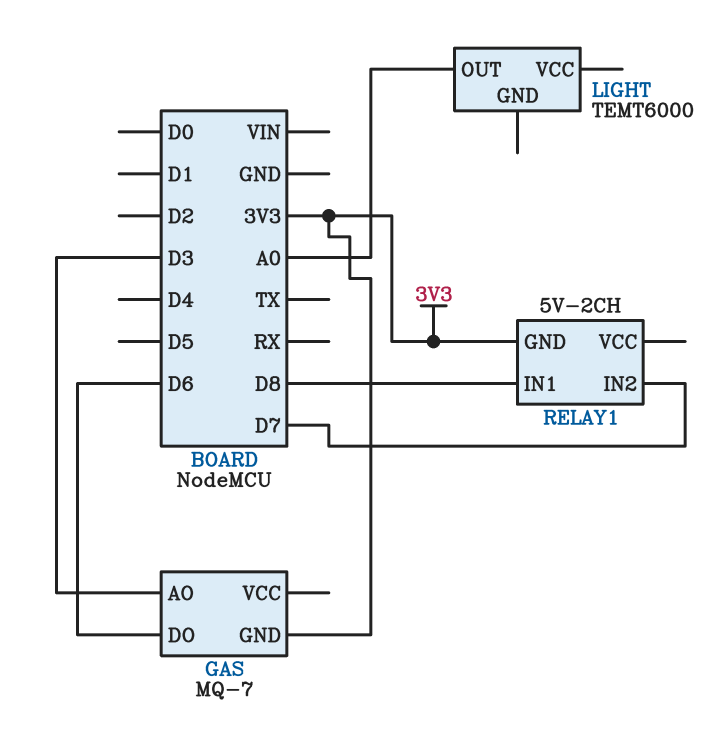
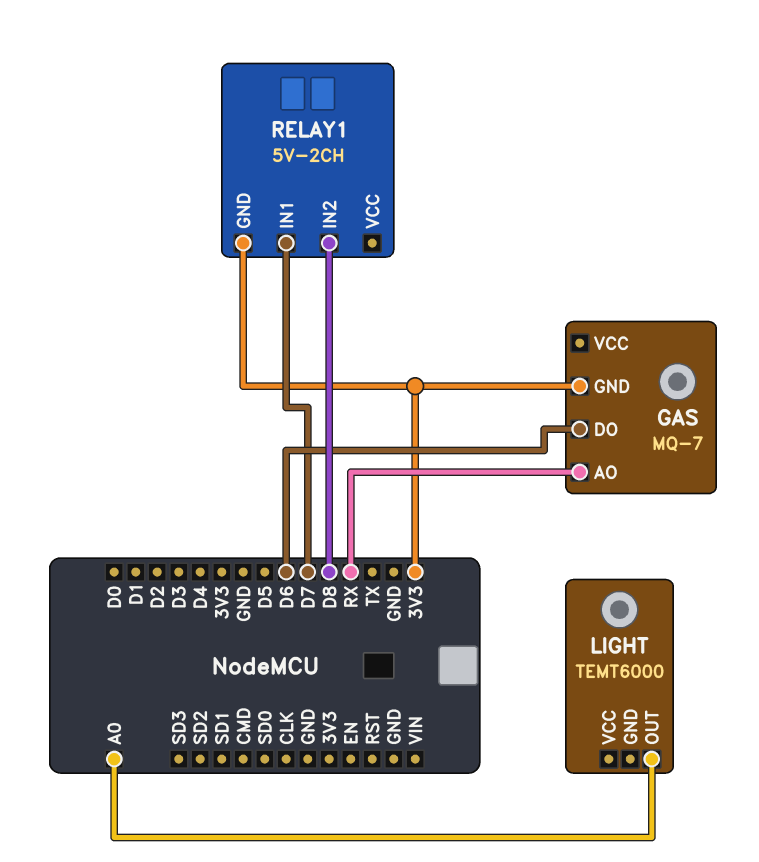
GAS pin AO: D3 -> RX
RELAY1 pin IN1: D8 -> D7
RELAY1 pin IN2: D7 -> D8

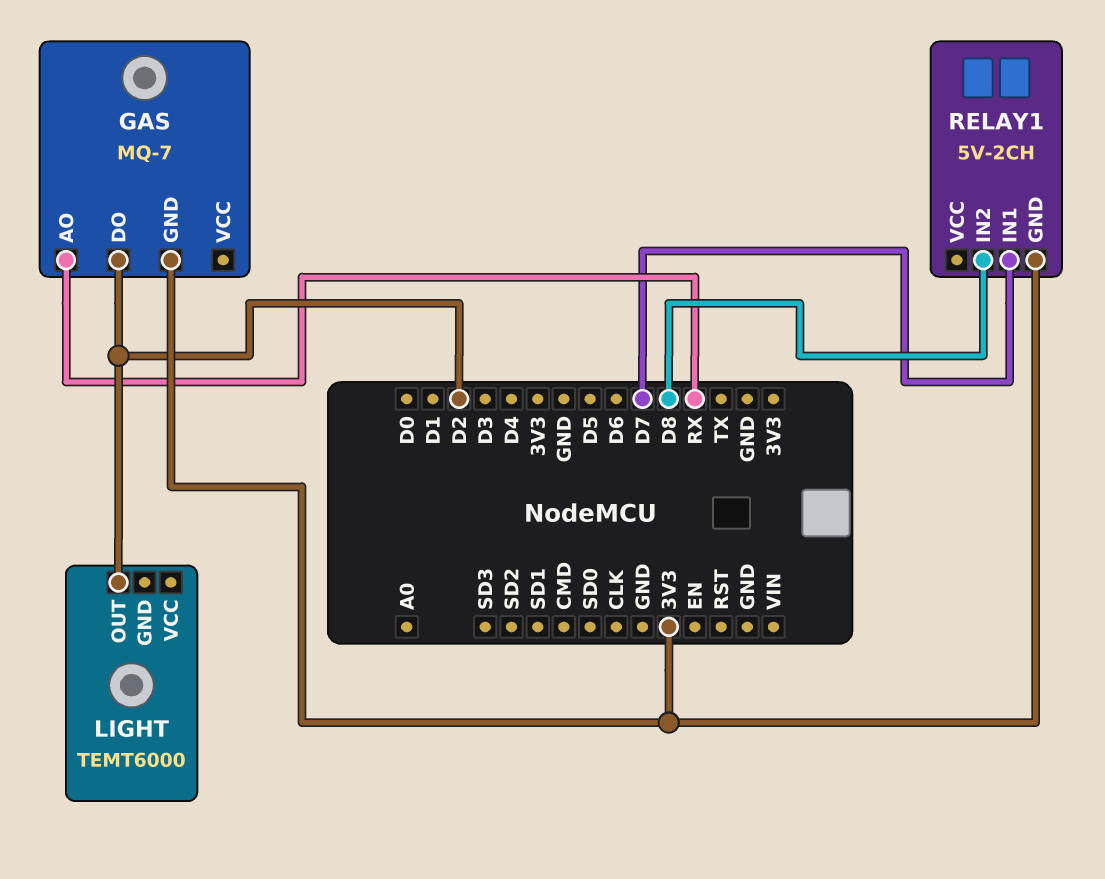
GAS pin DO: D6 -> D2
LIGHT pin OUT: A0 -> D2

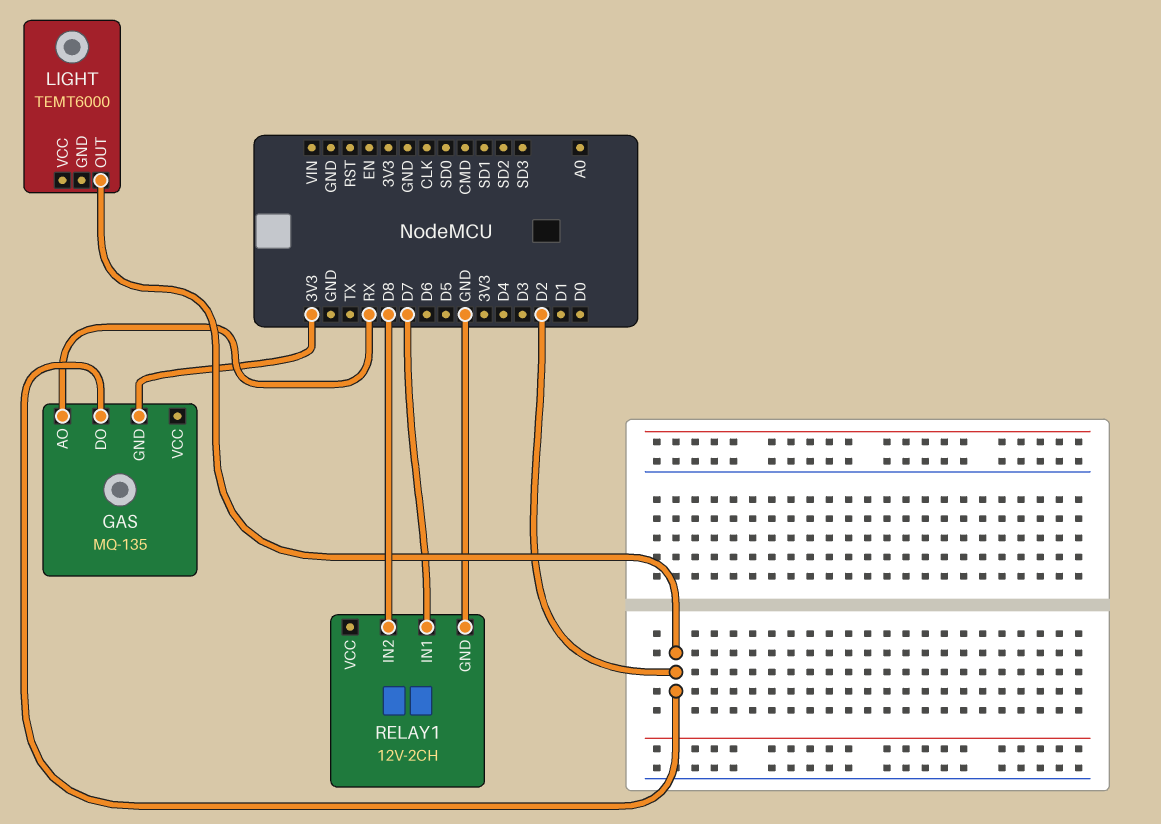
GAS: MQ-7 -> MQ-135
RELAY1: 5V-2CH -> 12V-2CH
RELAY1 pin GND: 3V3 -> GND

